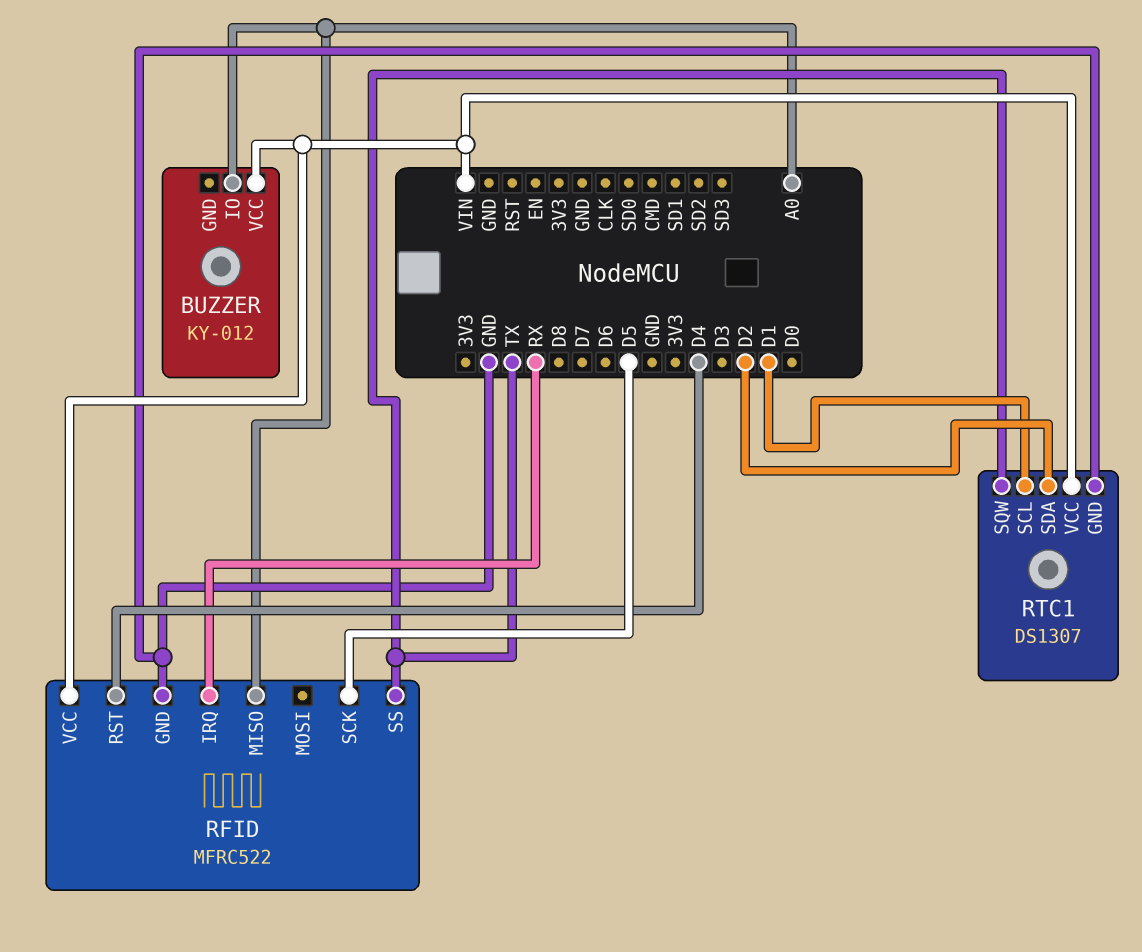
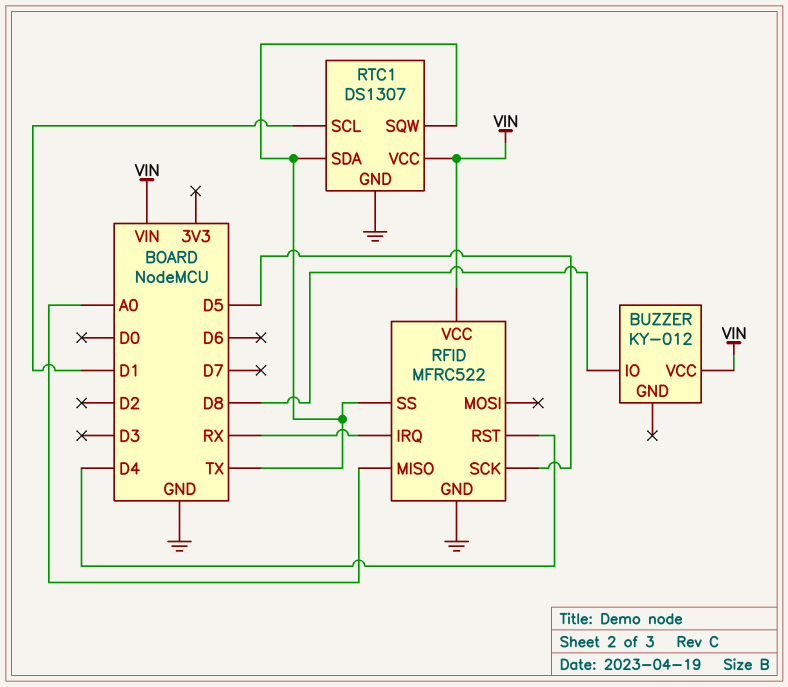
BUZZER pin IO: A0 -> D8
RTC1 pin SDA: D2 -> TX

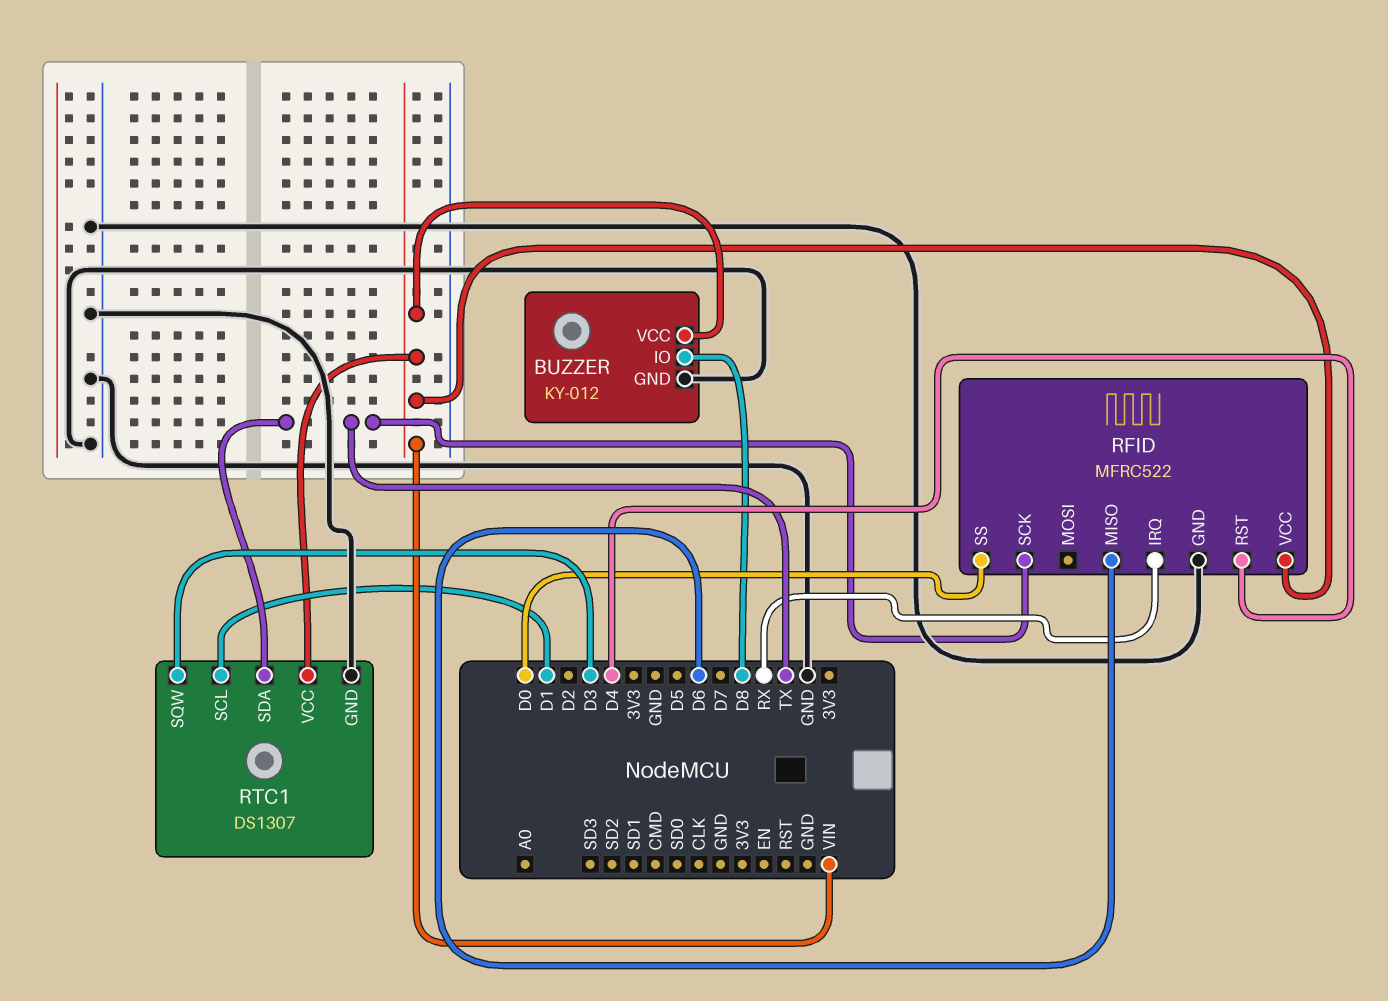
BUZZER pin GND: none -> GND
RFID pin MISO: A0 -> D6
RFID pin SCK: D5 -> TX
RFID pin SS: TX -> D0
RTC1 pin SQW: TX -> D3

